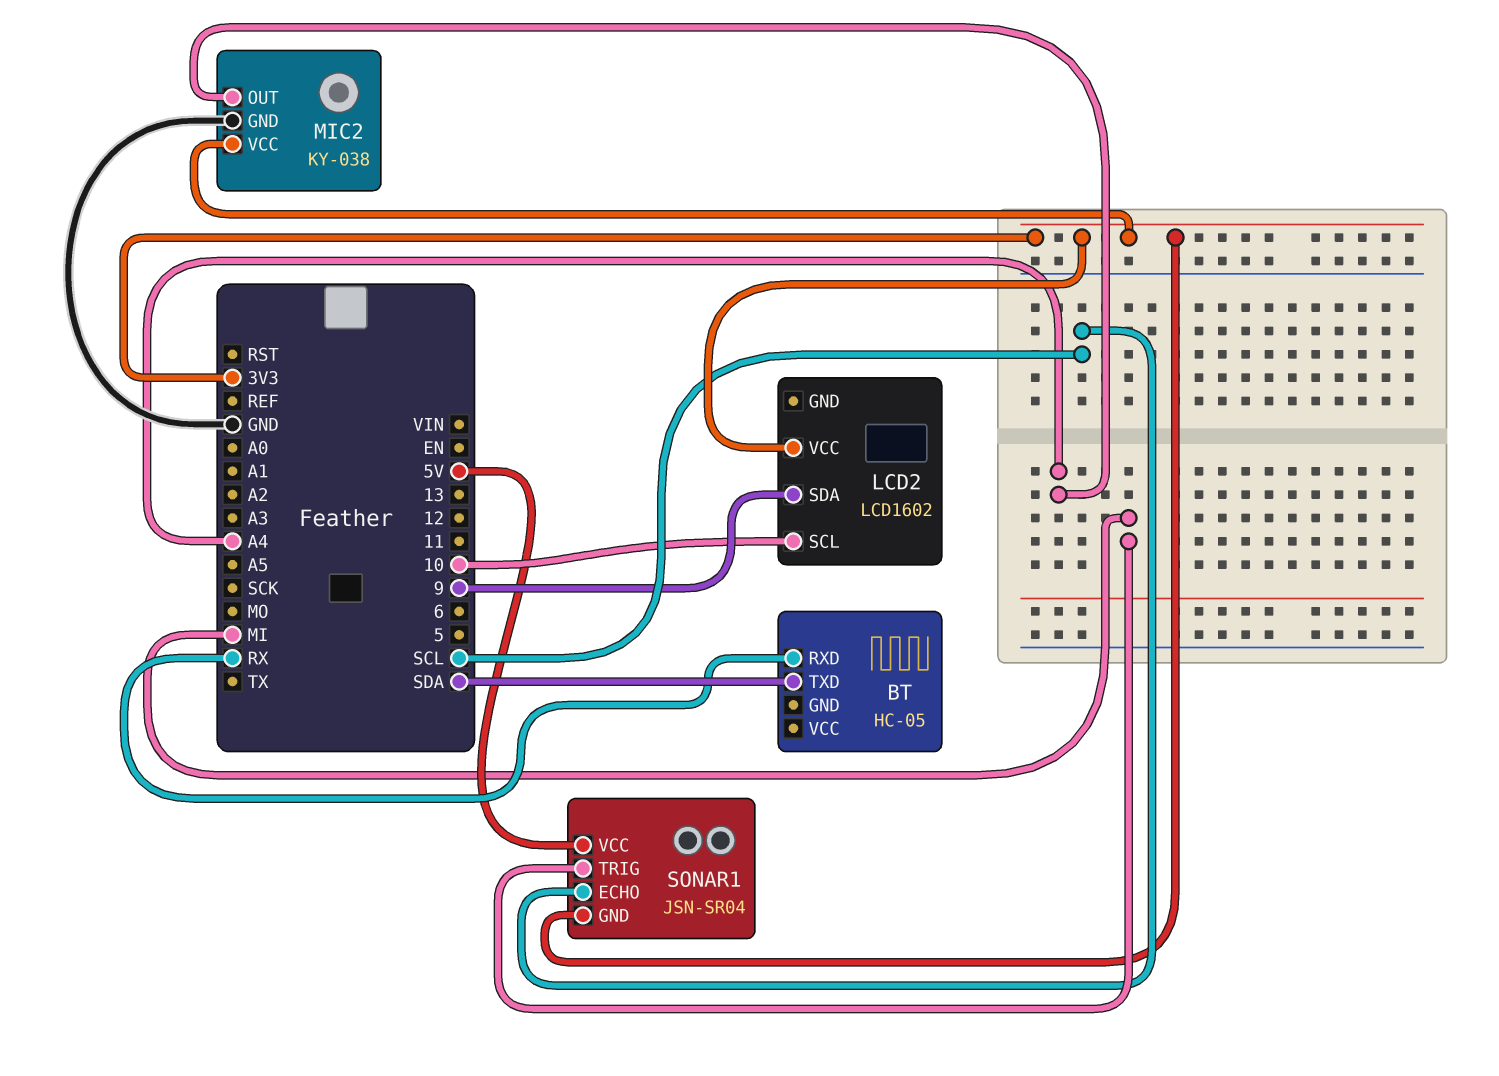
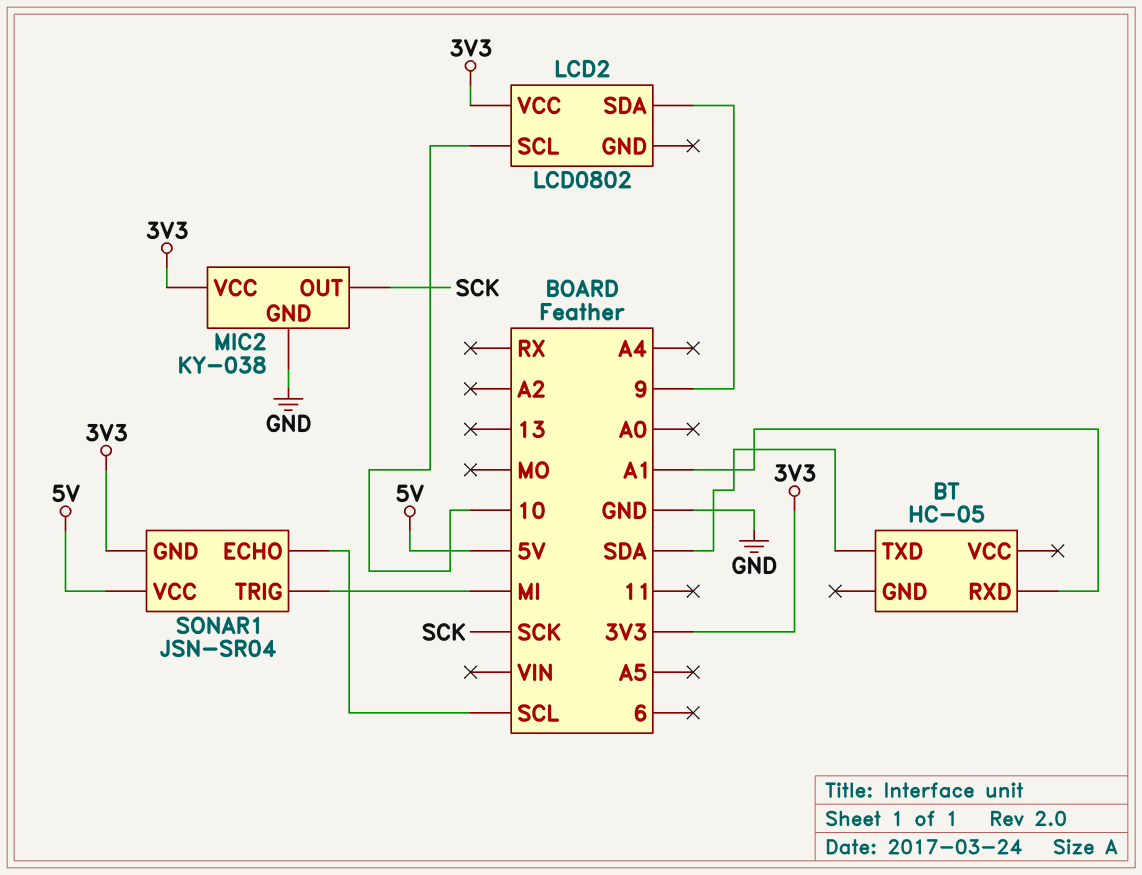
BT pin RXD: RX -> A1
LCD2: LCD1602 -> LCD0802
MIC2 pin OUT: A4 -> SCK

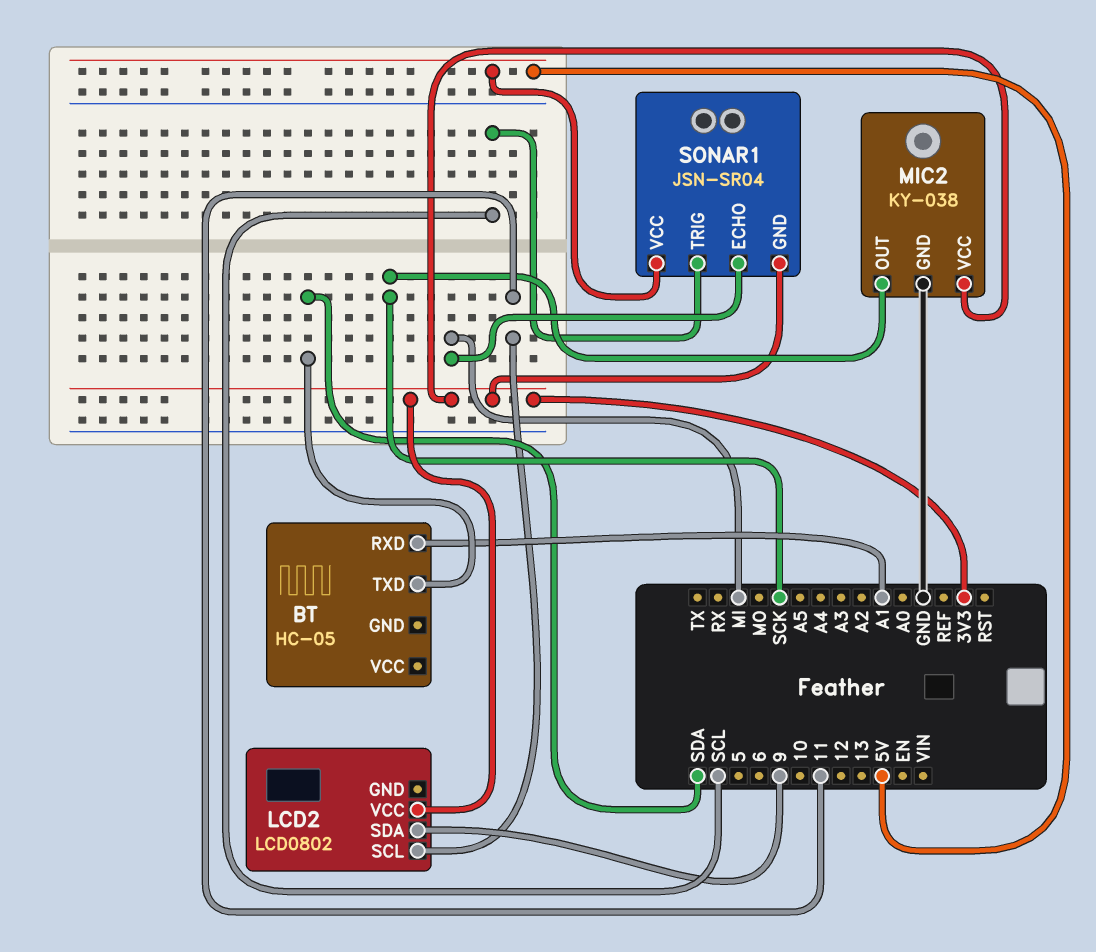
LCD2 pin SCL: 10 -> 11
SONAR1 pin ECHO: SCL -> MI
SONAR1 pin TRIG: MI -> SCL

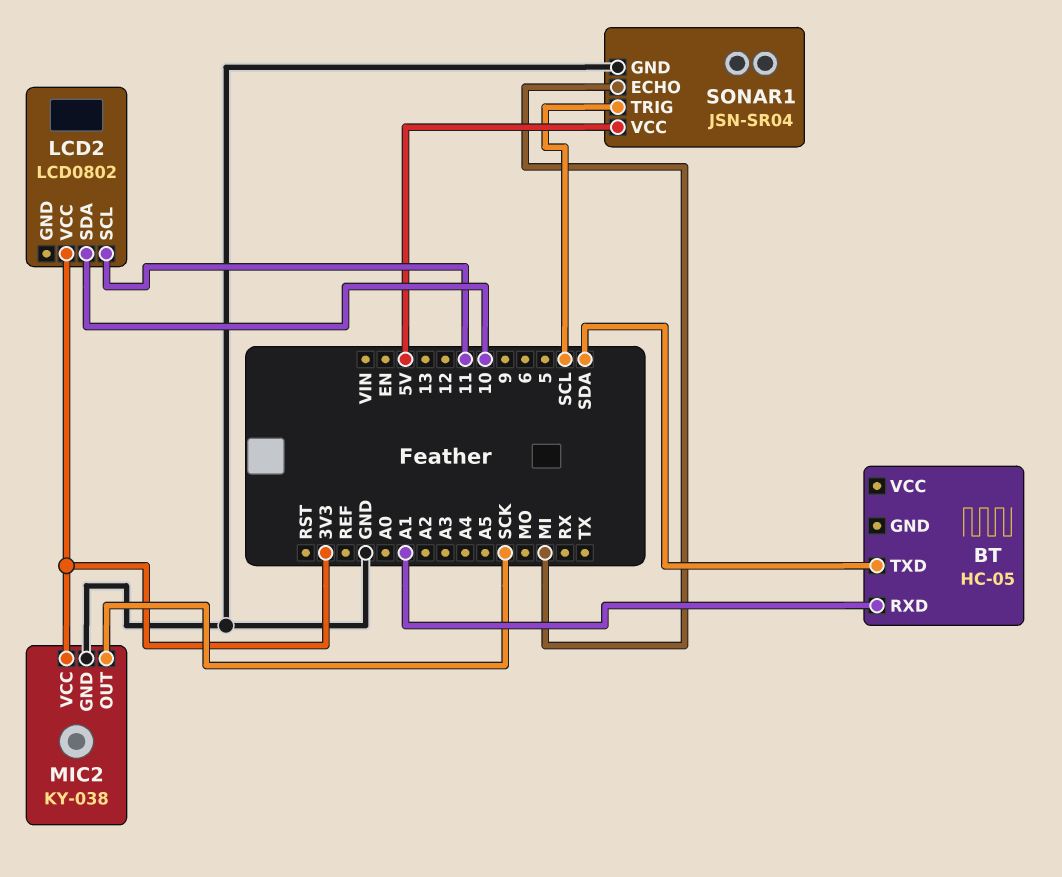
LCD2 pin SDA: 9 -> 10
SONAR1 pin GND: 3V3 -> GND

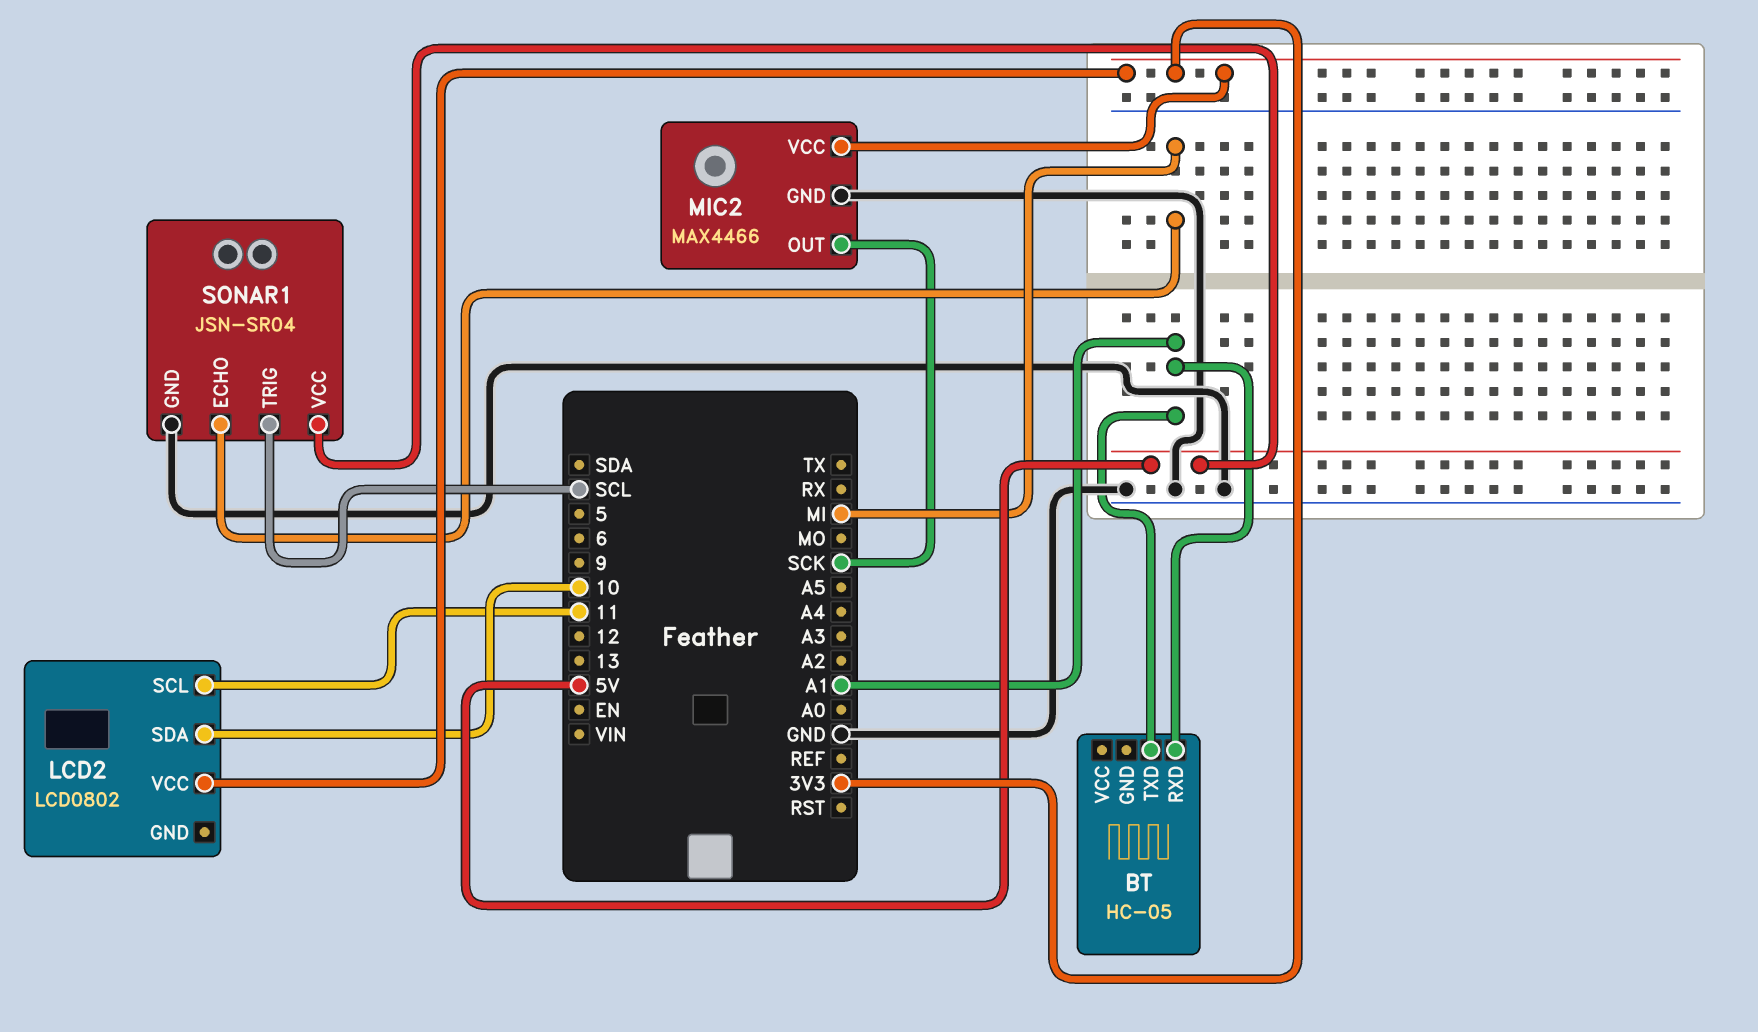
BT pin TXD: SDA -> A1
MIC2: KY-038 -> MAX4466

